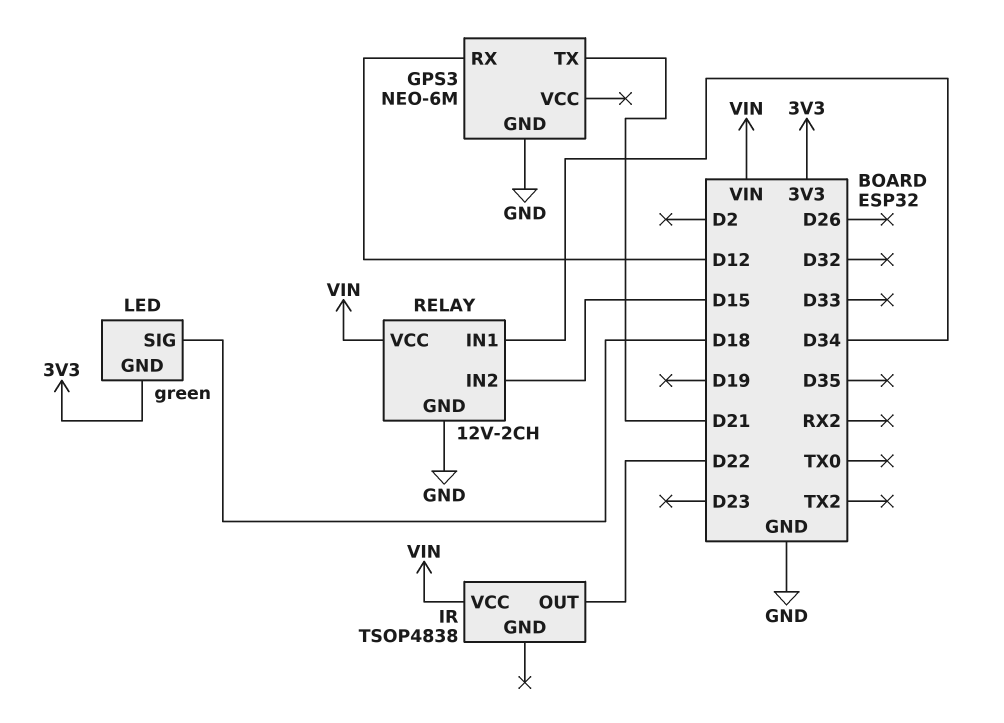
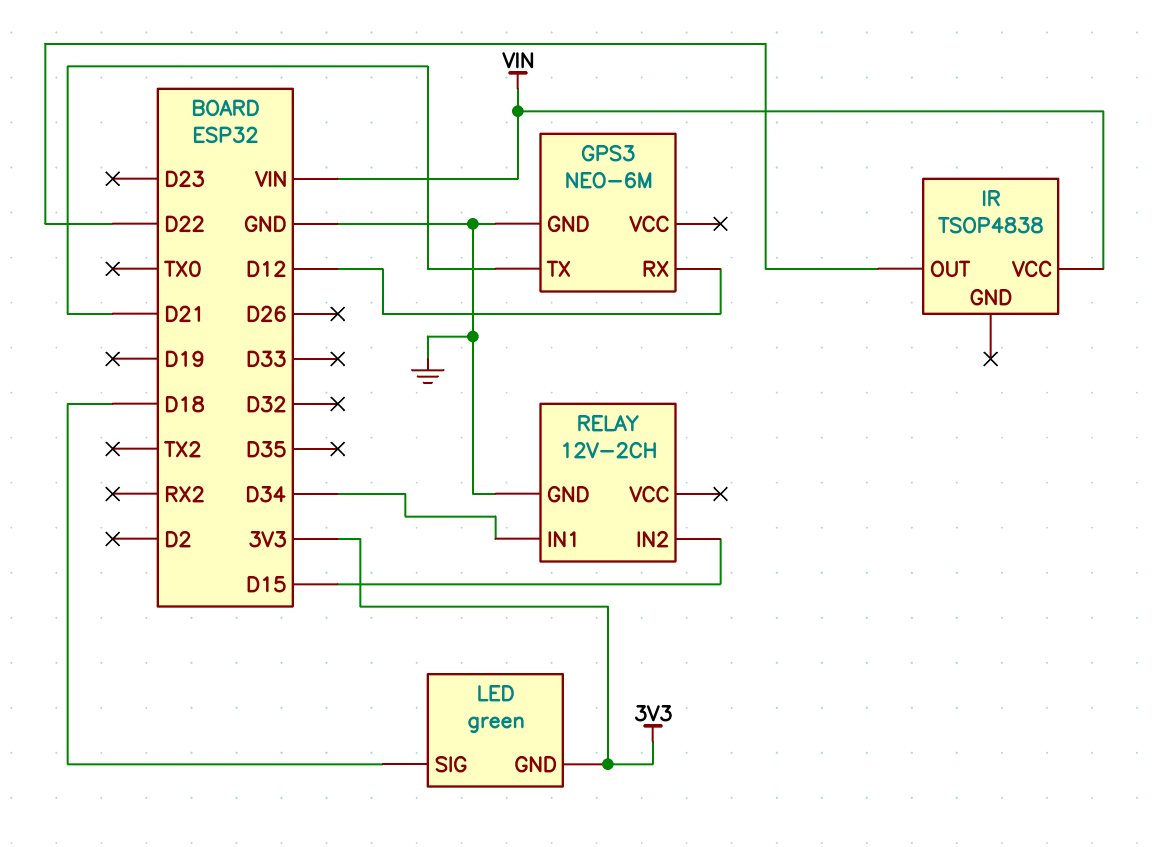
RELAY pin VCC: VIN -> none

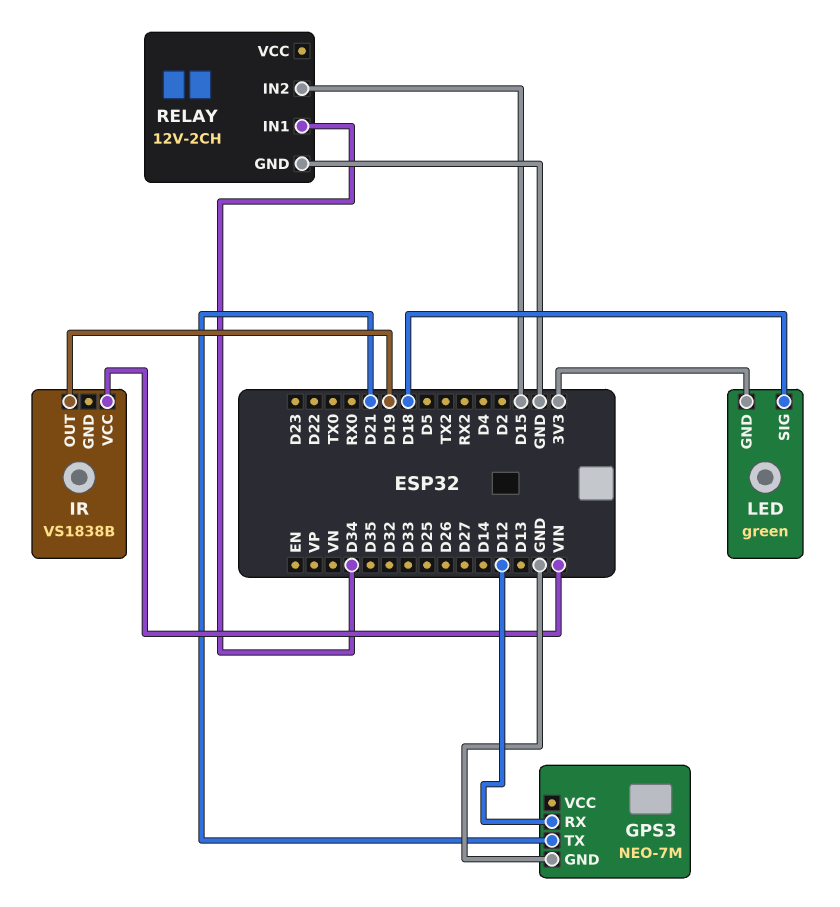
GPS3: NEO-6M -> NEO-7M
IR: TSOP4838 -> VS1838B
IR pin OUT: D22 -> D19

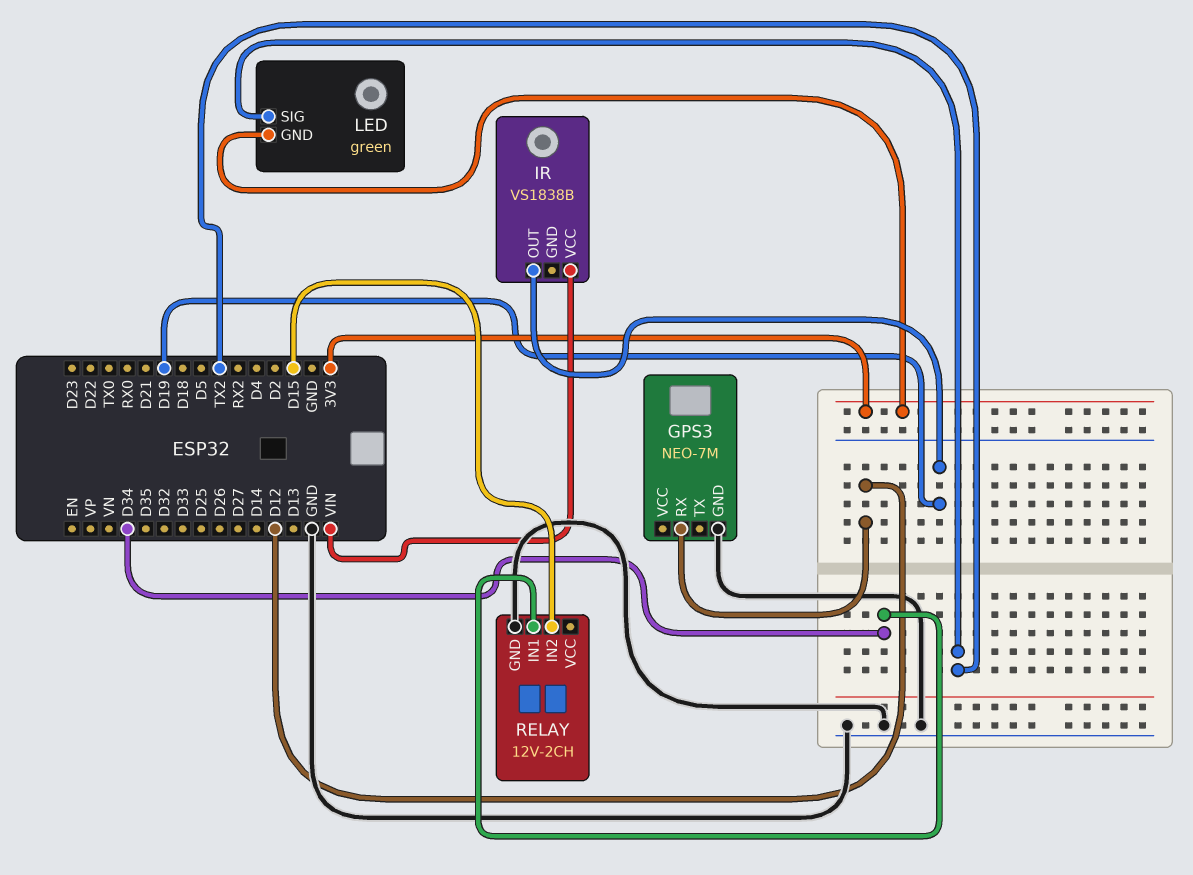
GPS3 pin TX: D21 -> none
LED pin SIG: D18 -> TX2

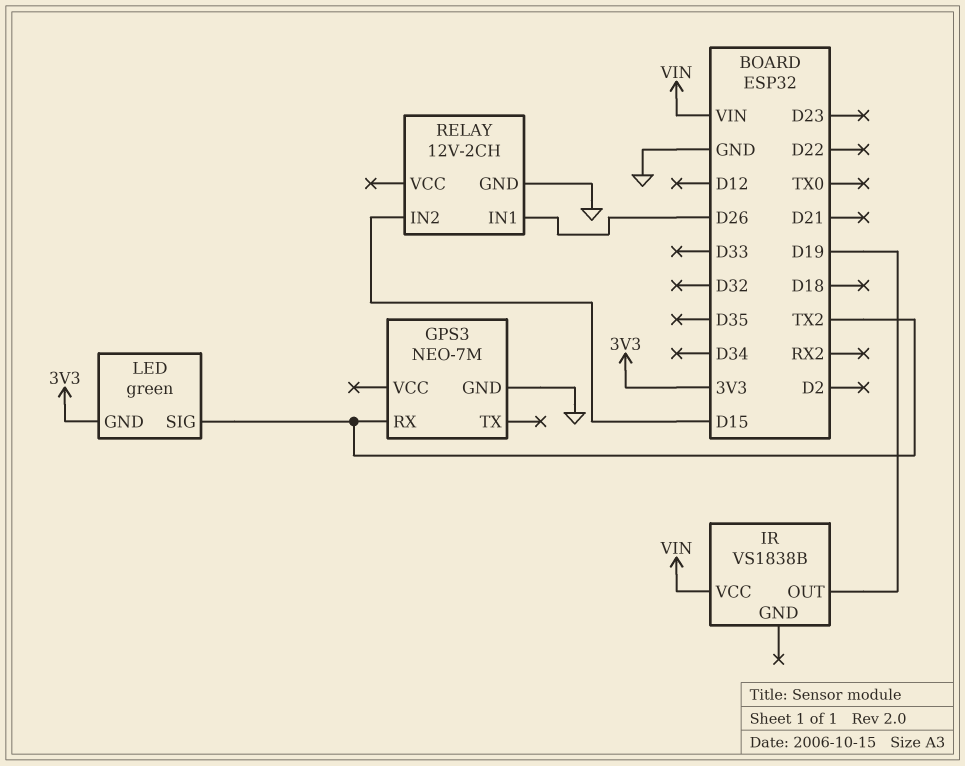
GPS3 pin RX: D12 -> TX2
RELAY pin IN1: D34 -> D26

